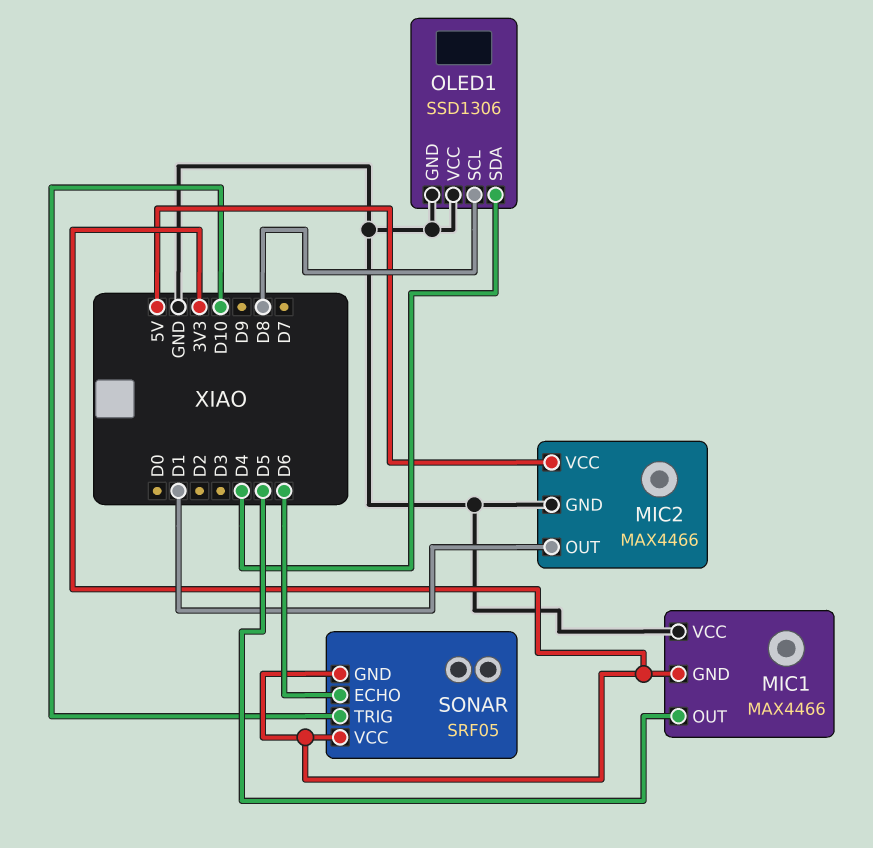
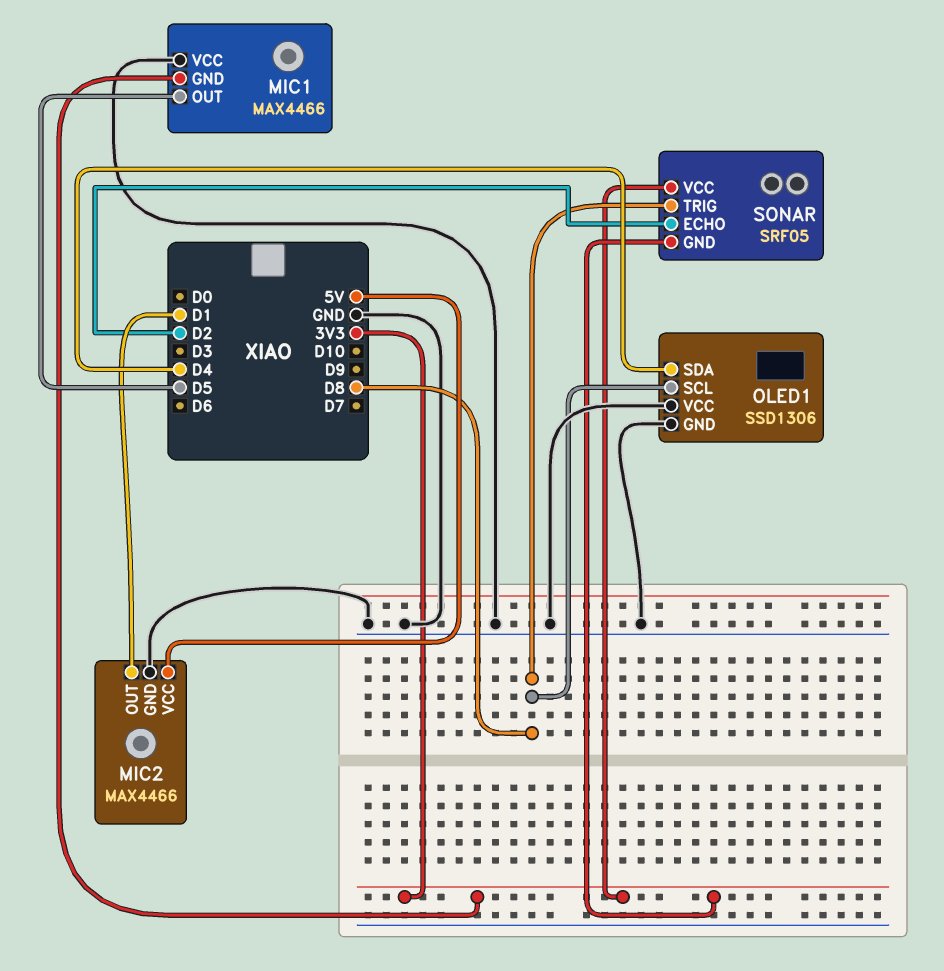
SONAR pin ECHO: D6 -> D2
SONAR pin TRIG: D10 -> D8

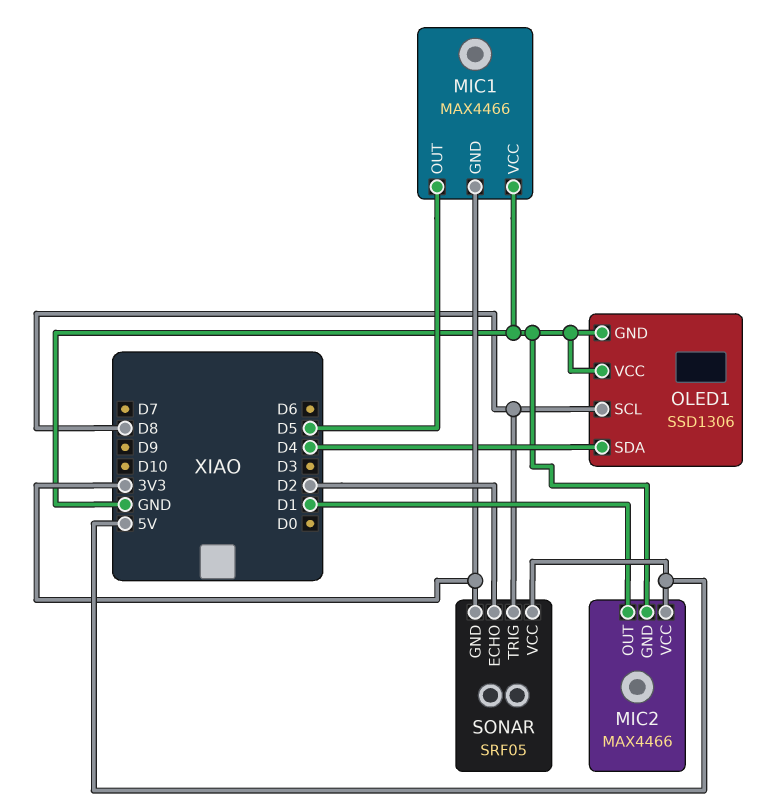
SONAR pin VCC: 3V3 -> 5V

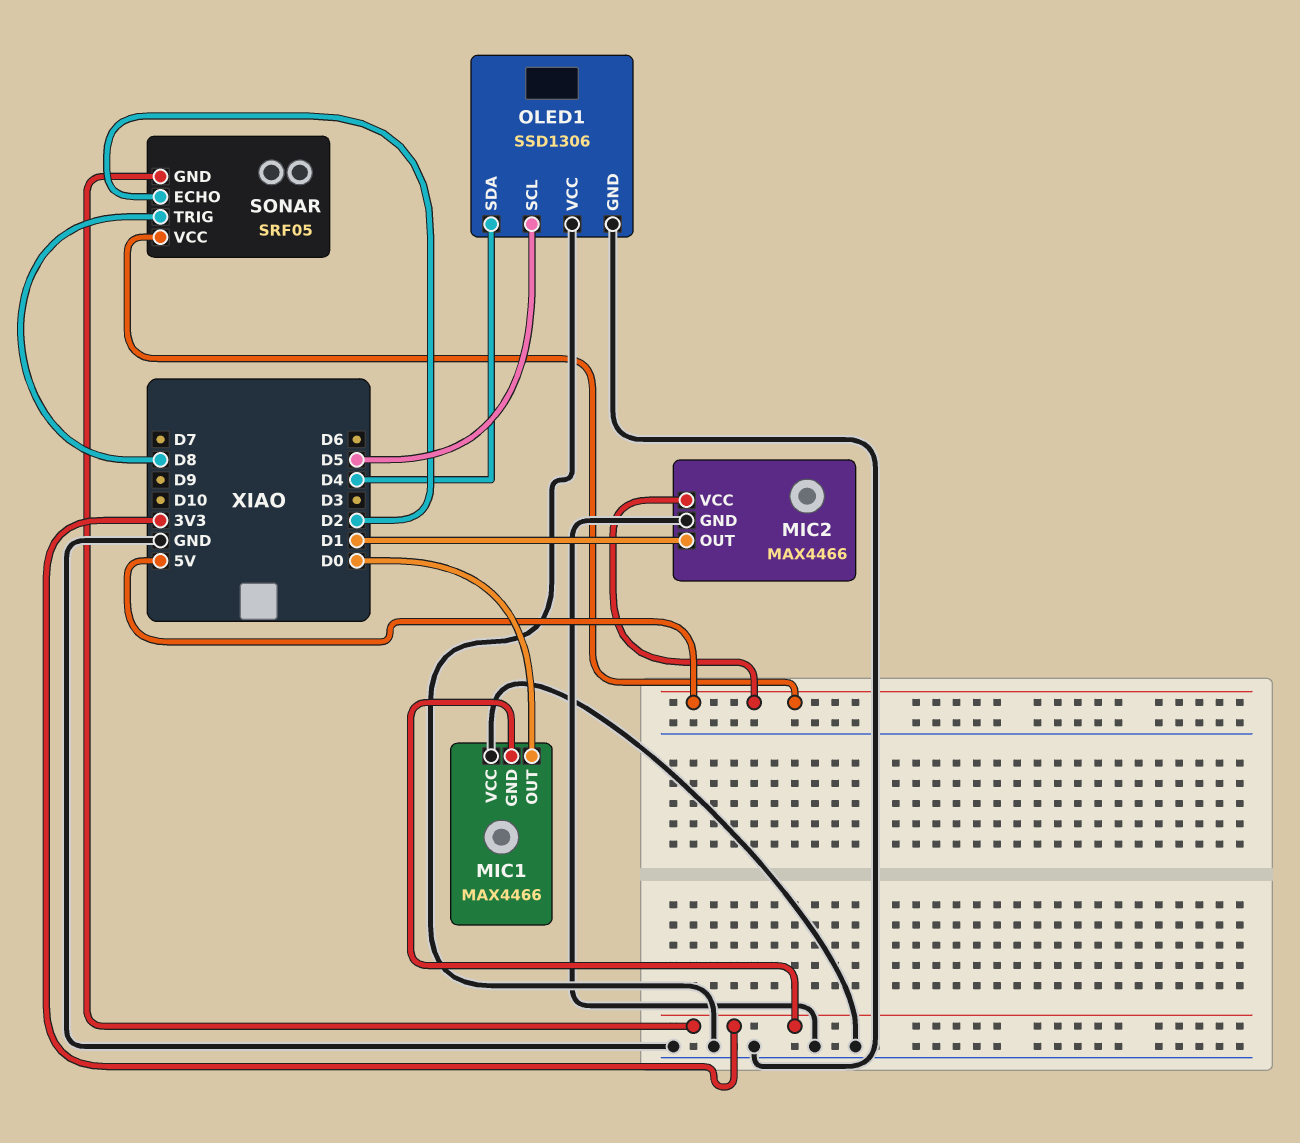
MIC1 pin OUT: D5 -> D0
OLED1 pin SCL: D8 -> D5

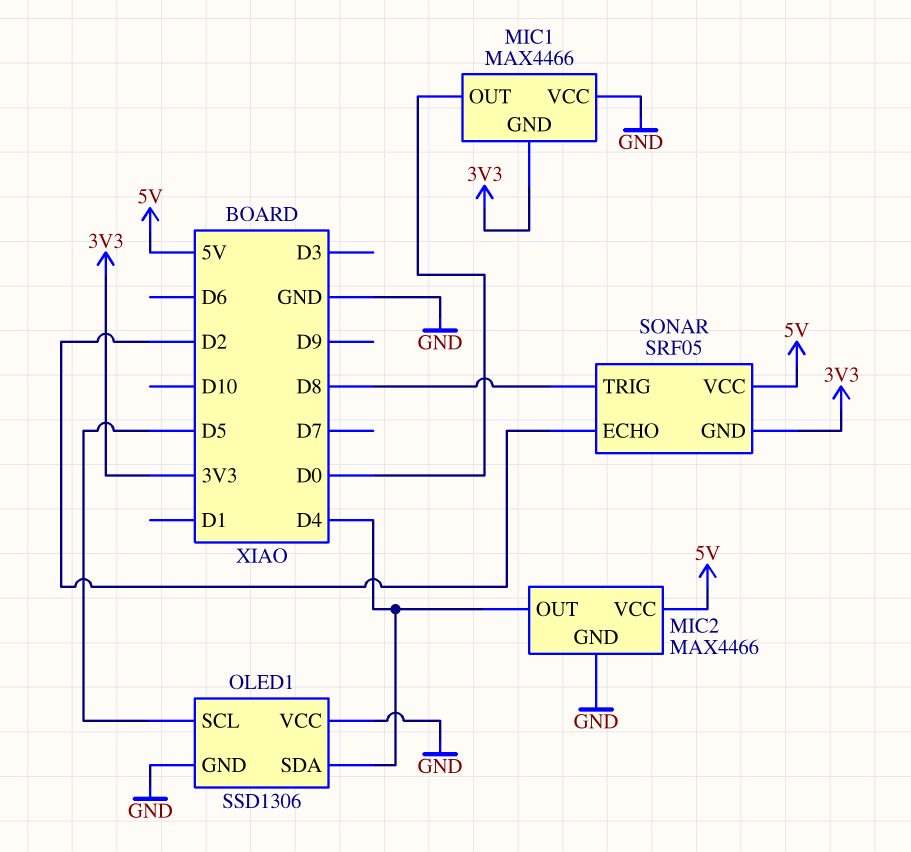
MIC2 pin OUT: D1 -> D4

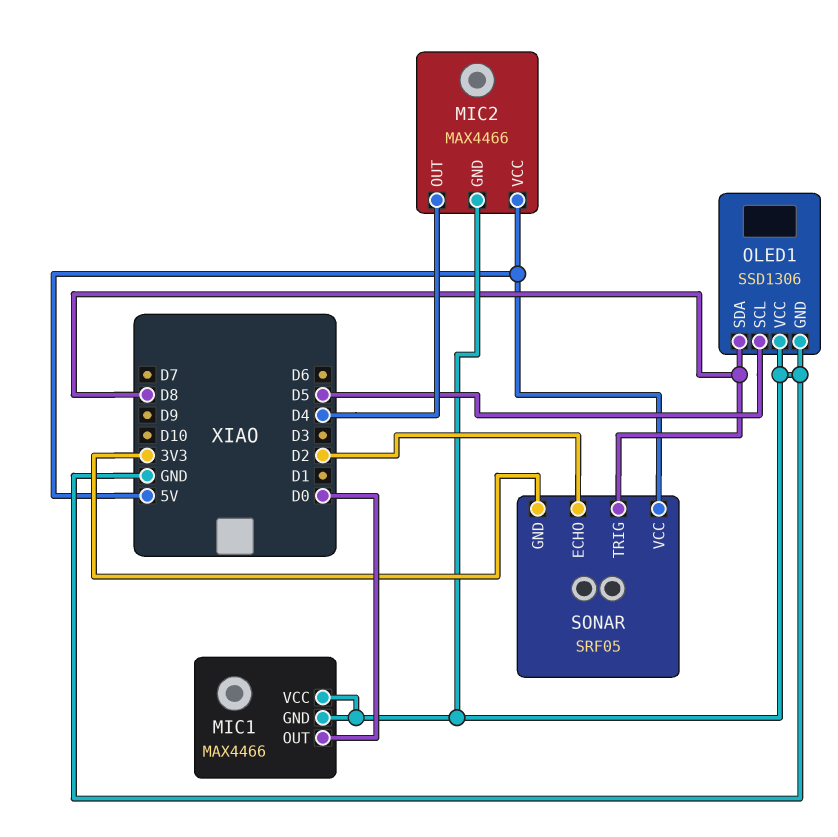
MIC1 pin GND: 3V3 -> GND
OLED1 pin SDA: D4 -> D8

